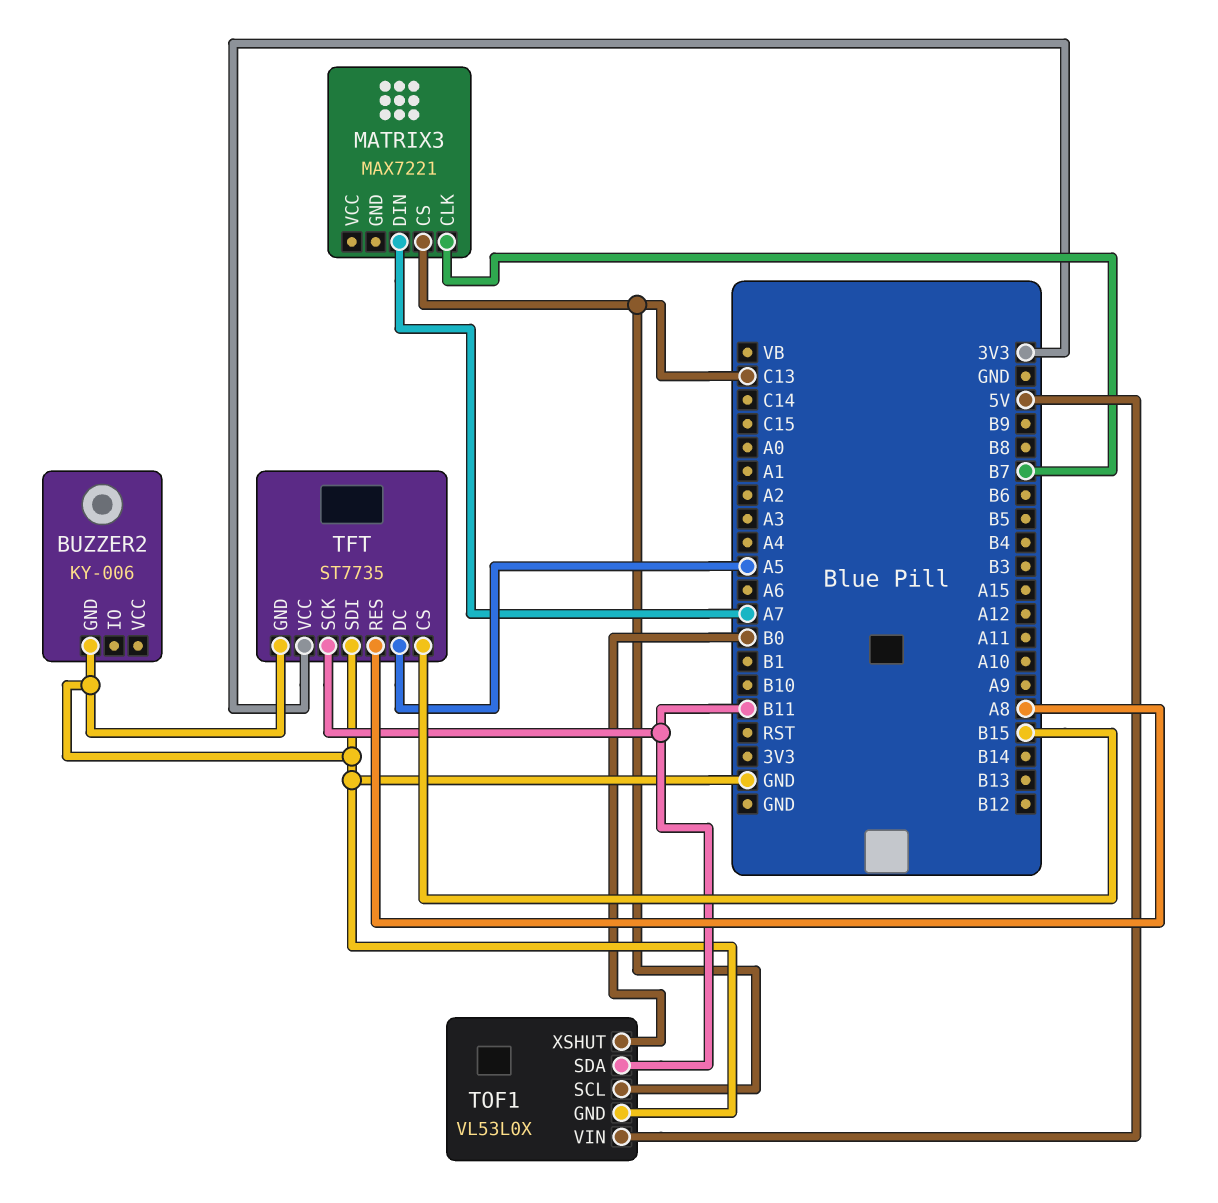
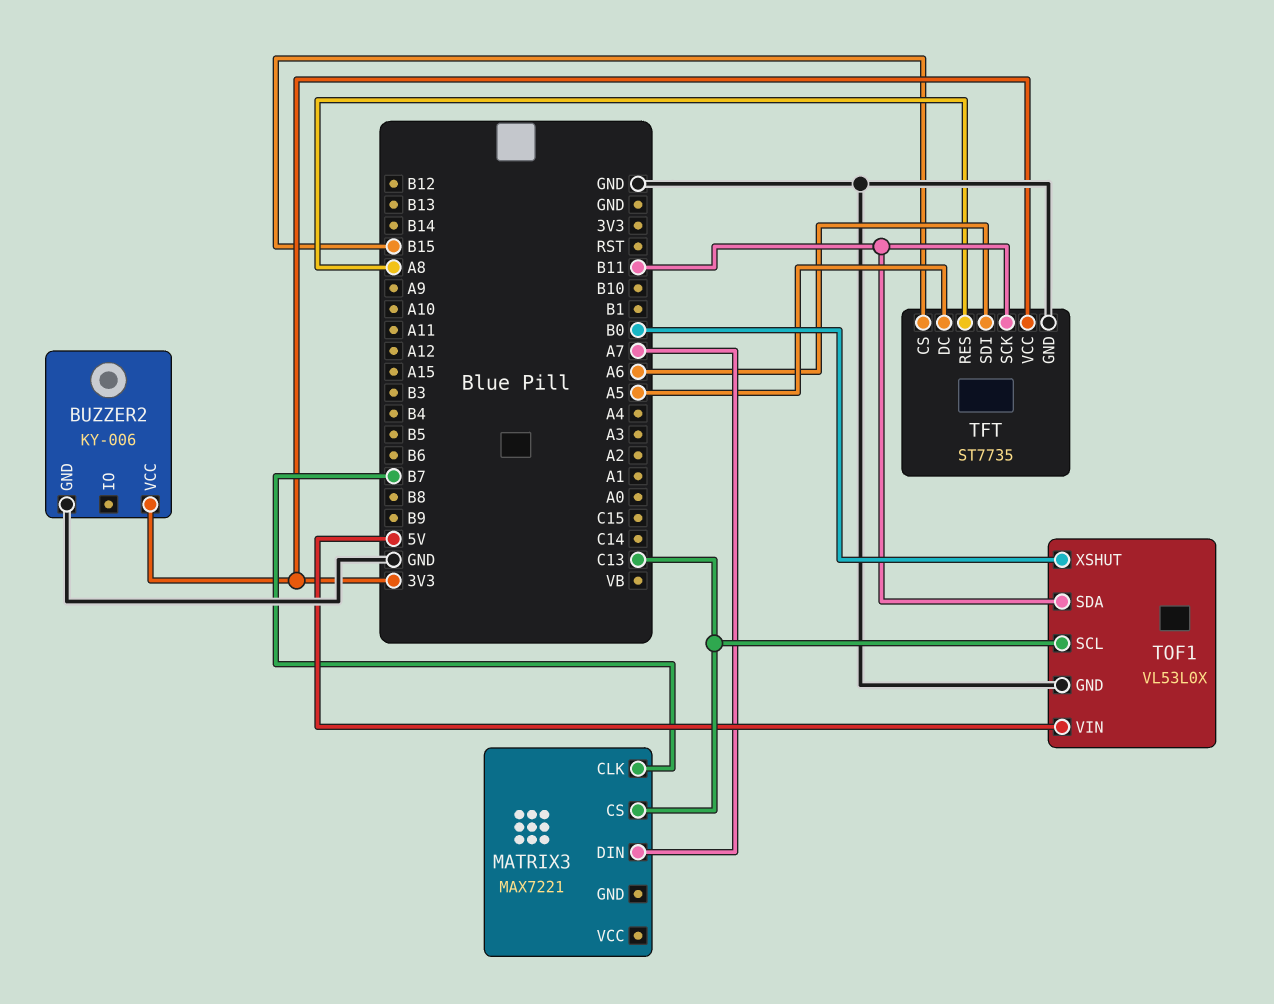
BUZZER2 pin VCC: none -> 3V3
TFT pin SDI: GND -> A6

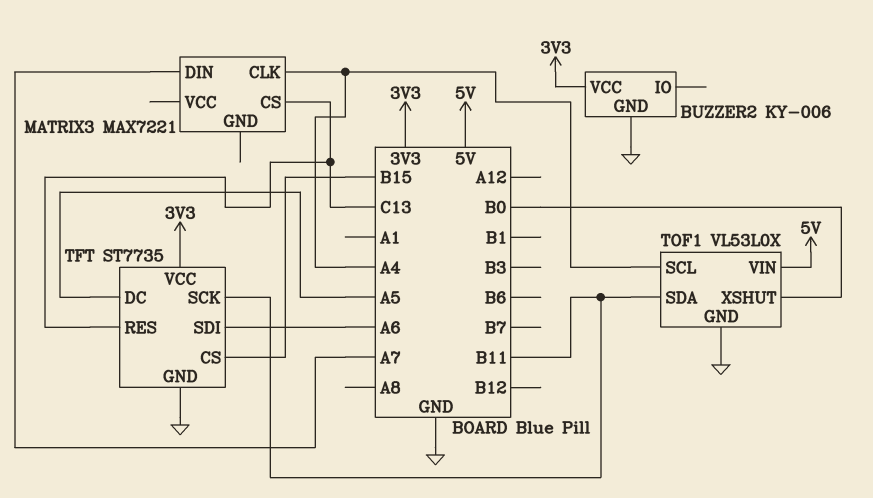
MATRIX3 pin CLK: B7 -> A4
TFT pin RES: A8 -> C13
TOF1 pin SCL: C13 -> A4

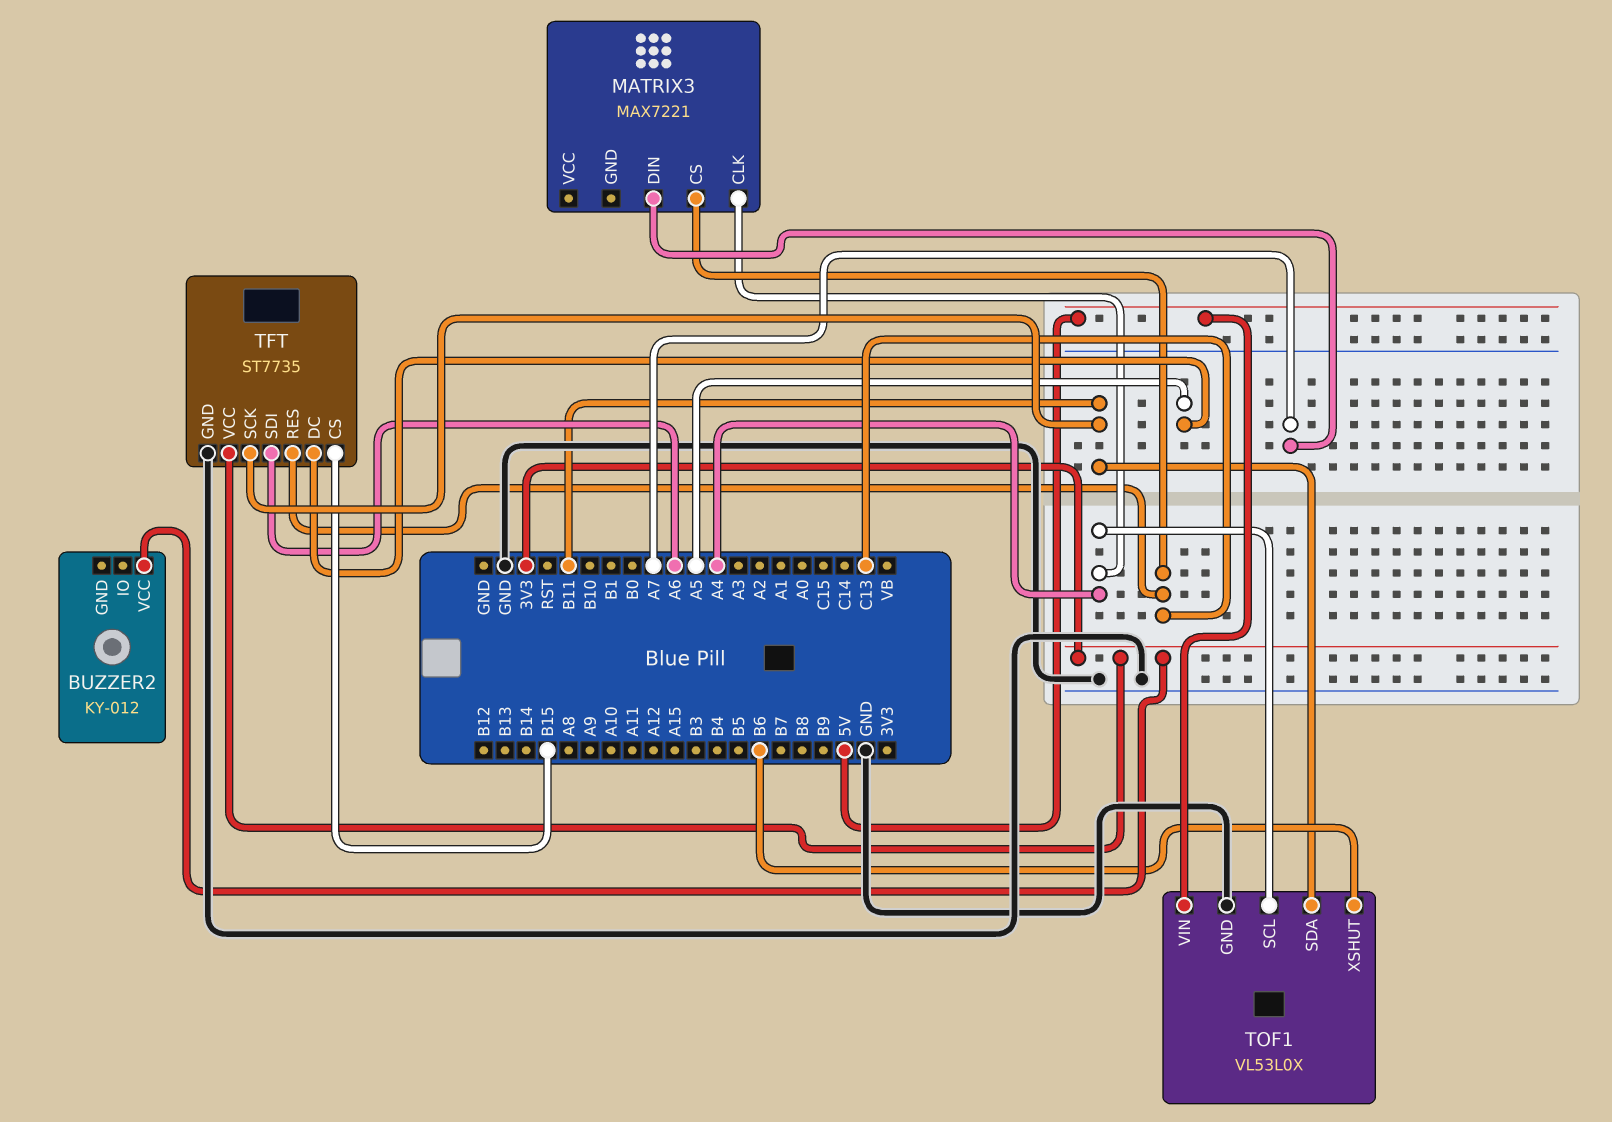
BUZZER2: KY-006 -> KY-012
BUZZER2 pin GND: GND -> none
TOF1 pin XSHUT: B0 -> B6

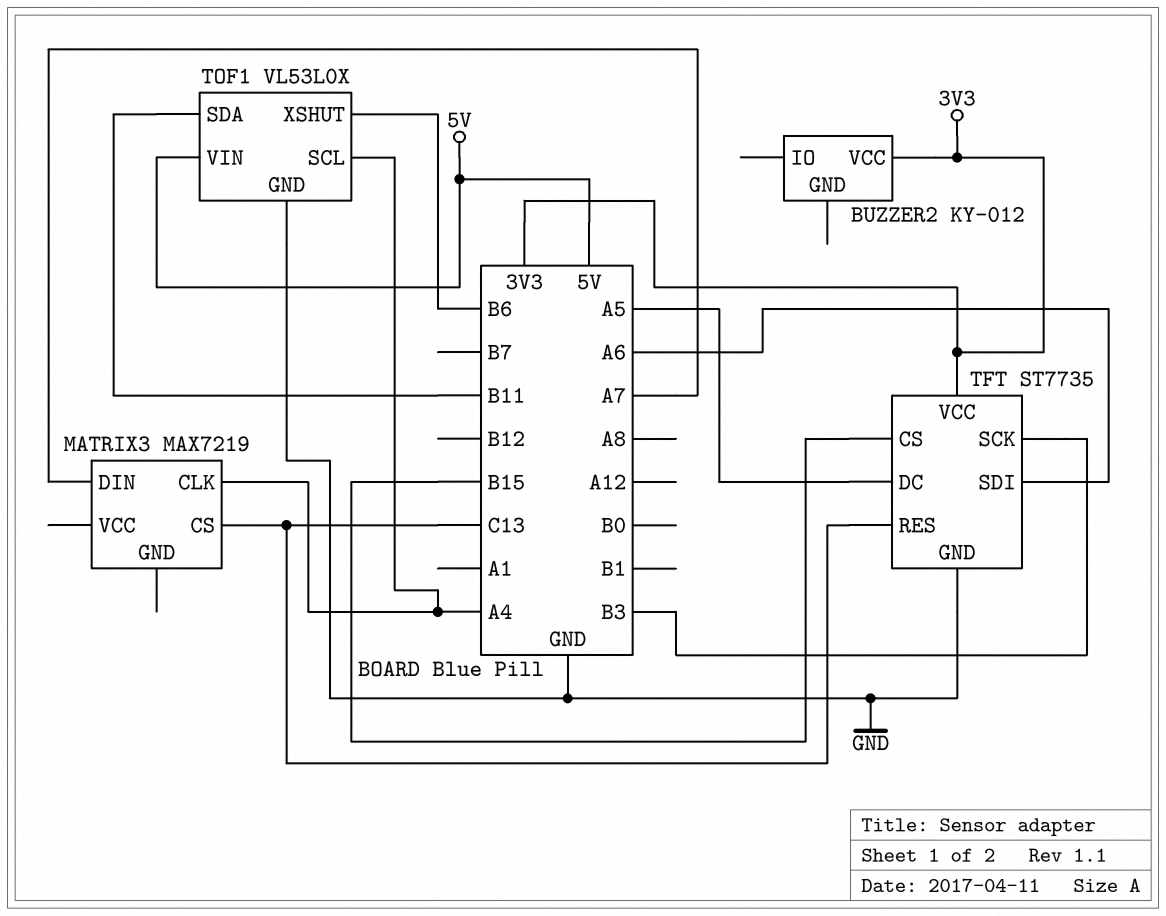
MATRIX3: MAX7221 -> MAX7219
TFT pin SCK: B11 -> B3

